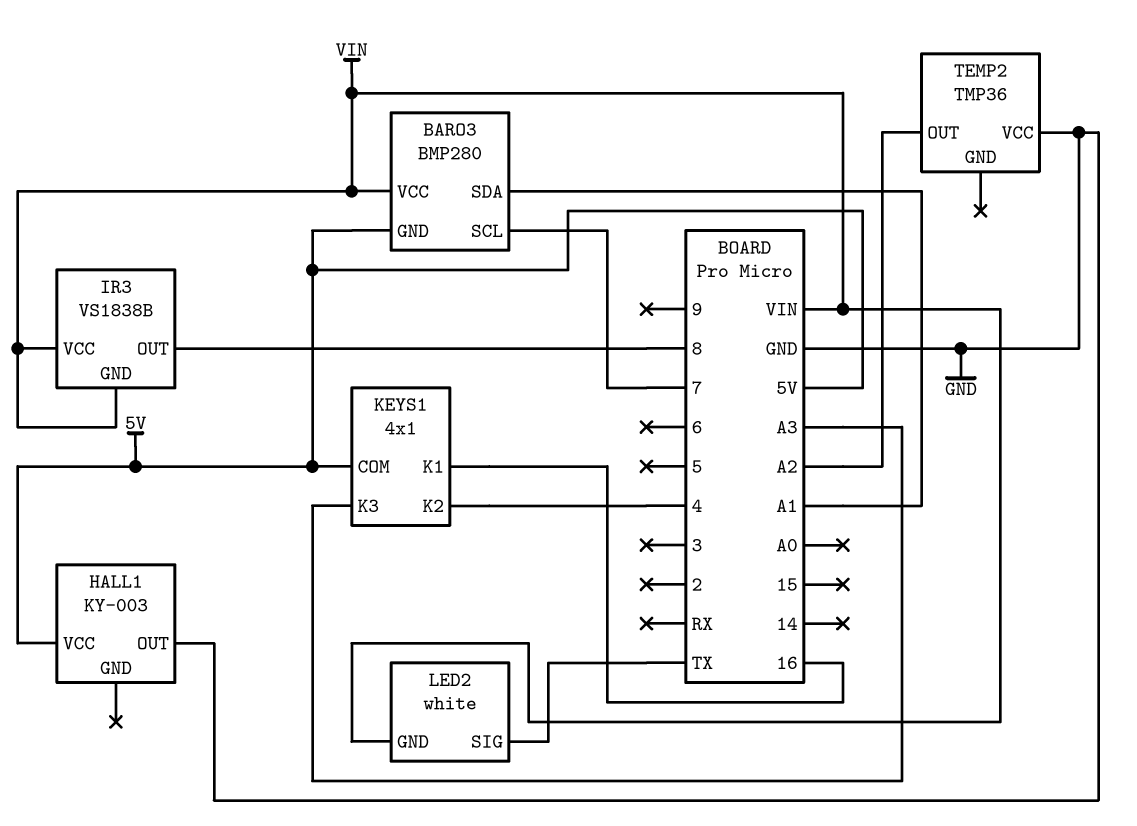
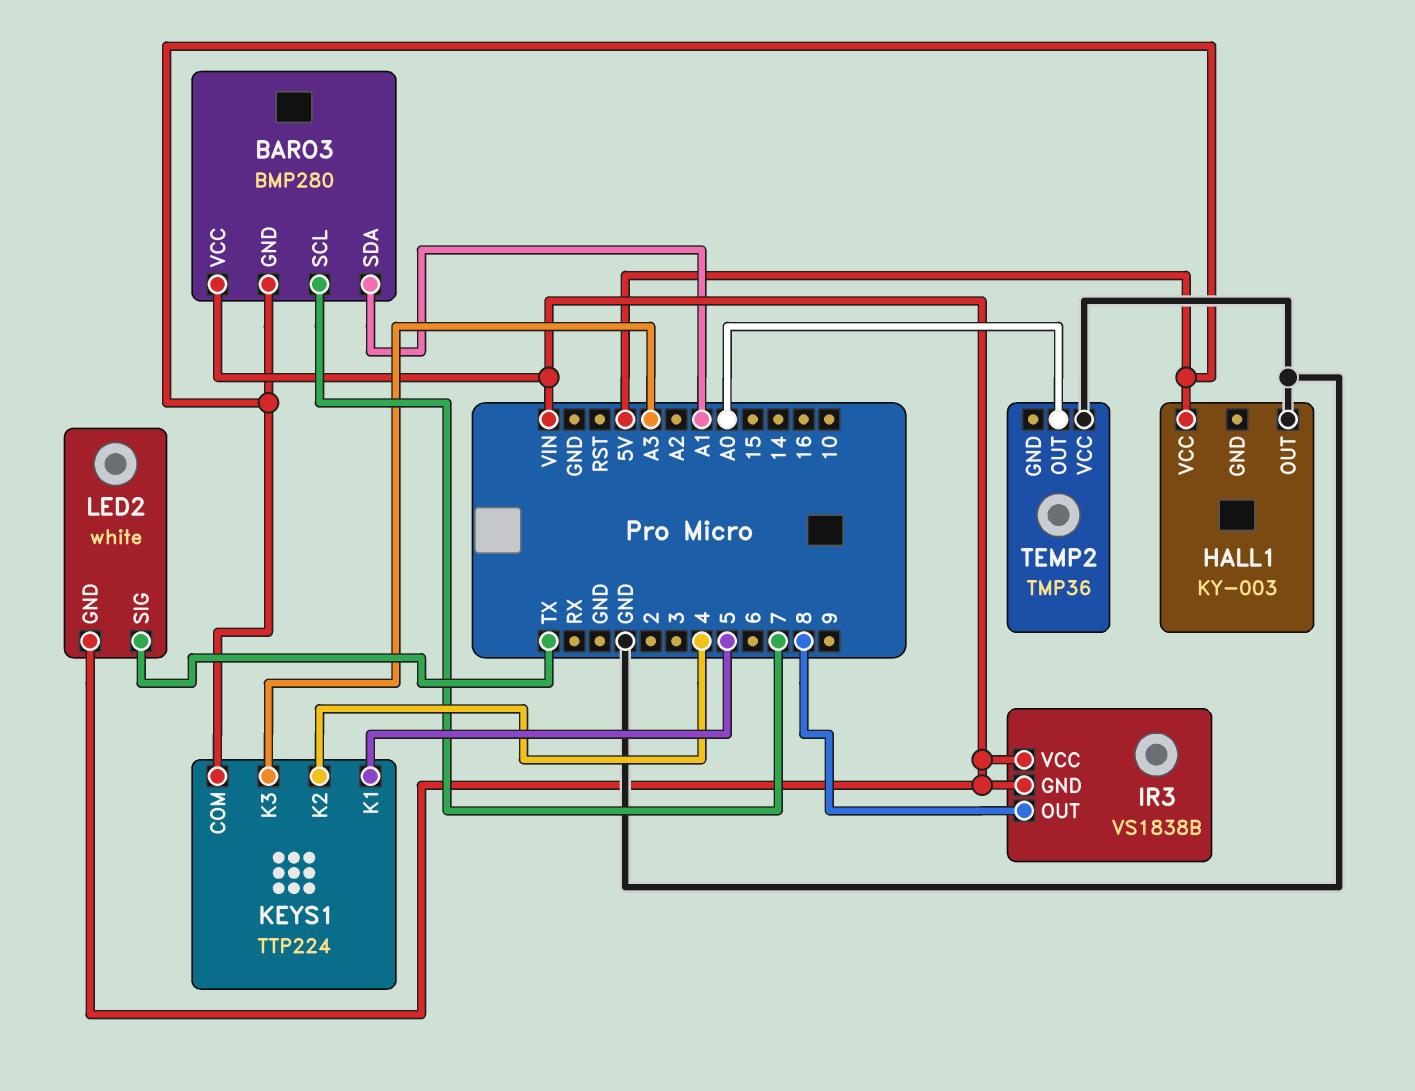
KEYS1: 4x1 -> TTP224
KEYS1 pin K1: 16 -> 5
TEMP2 pin OUT: A2 -> A0

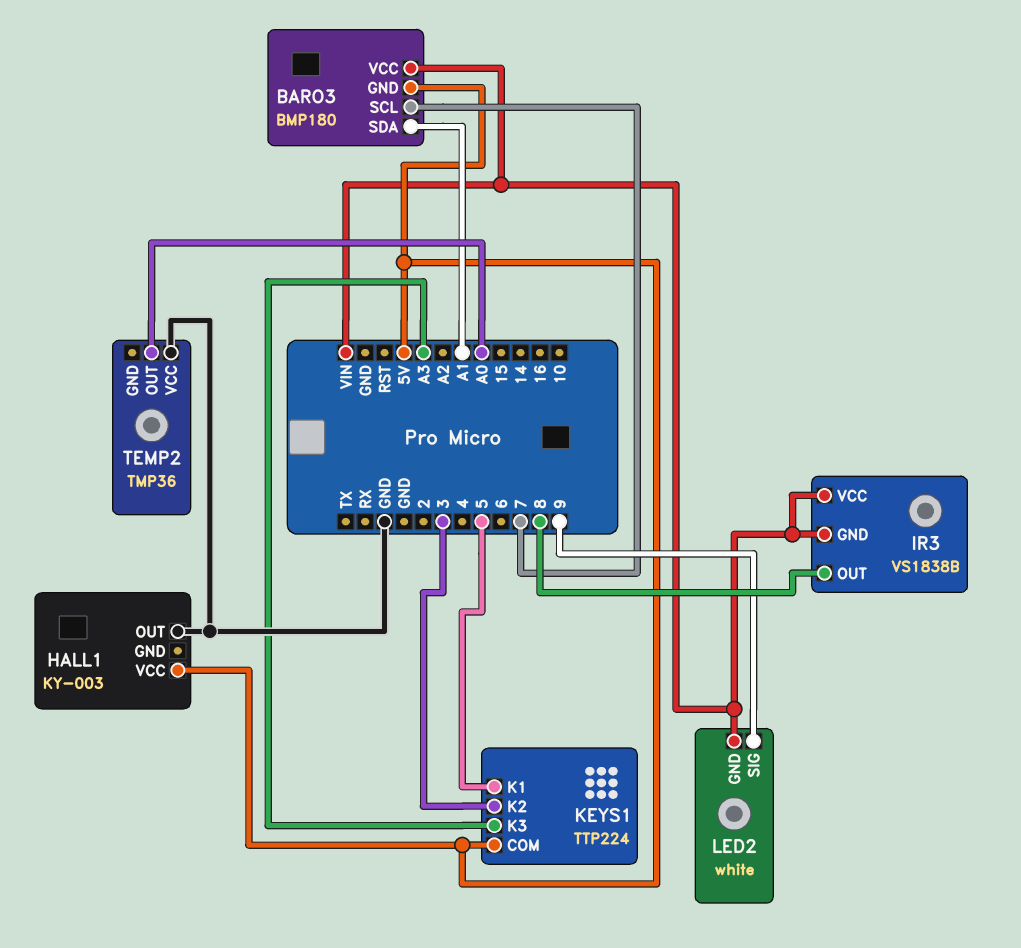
BARO3: BMP280 -> BMP180
KEYS1 pin K2: 4 -> 3
LED2 pin SIG: TX -> 9

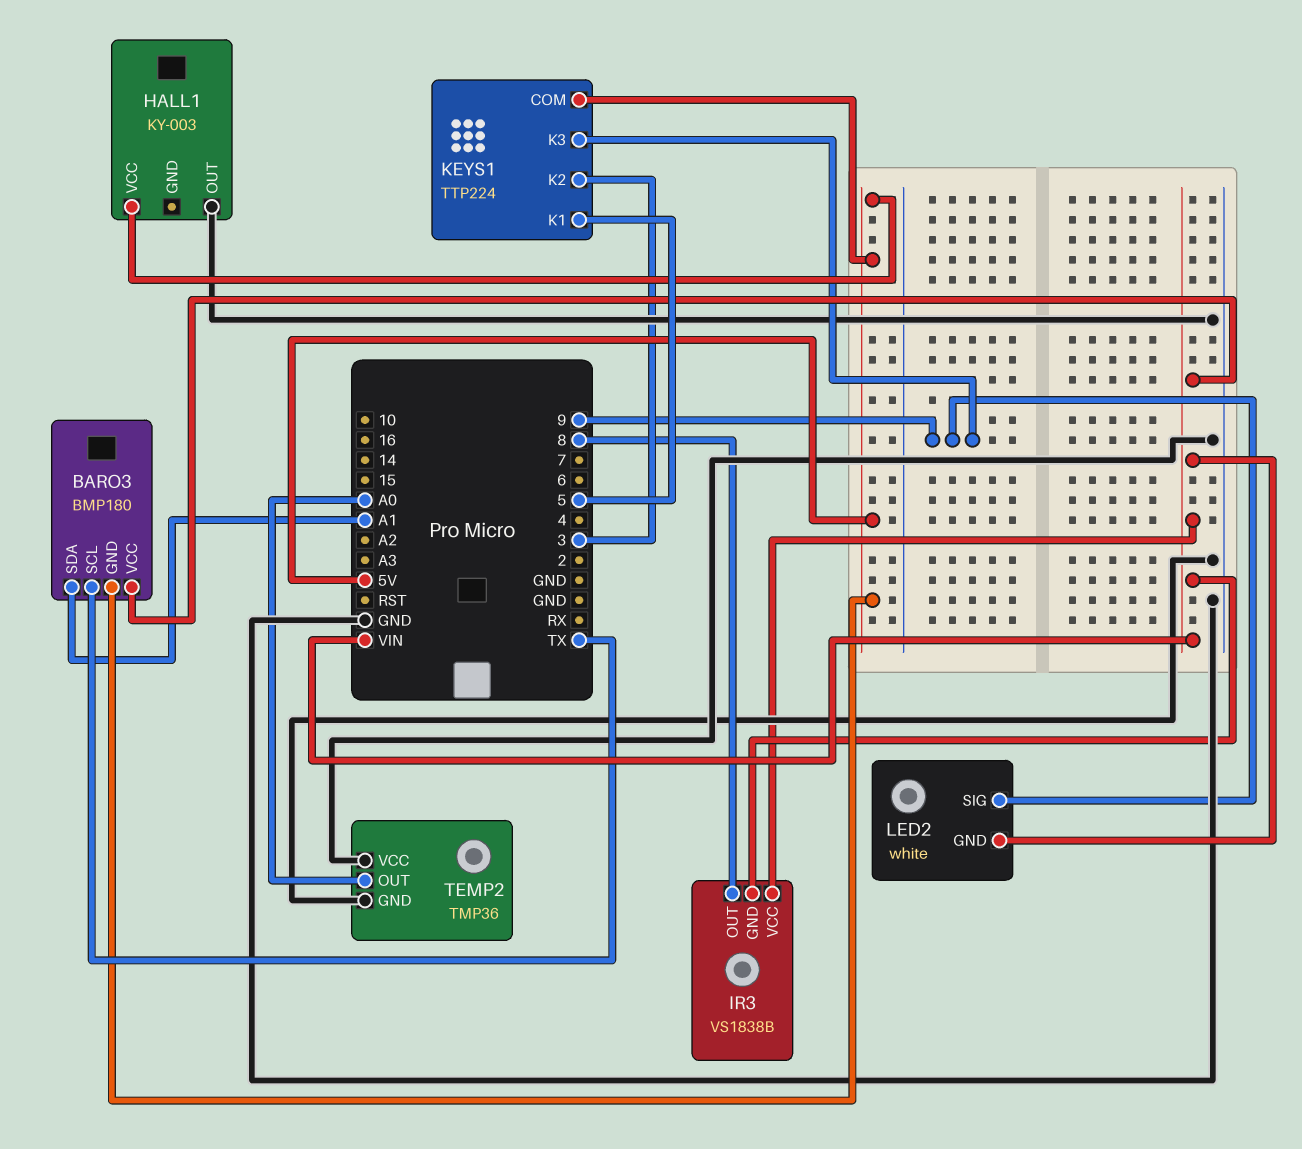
BARO3 pin SCL: 7 -> TX
KEYS1 pin K3: A3 -> 9
TEMP2 pin GND: none -> GND

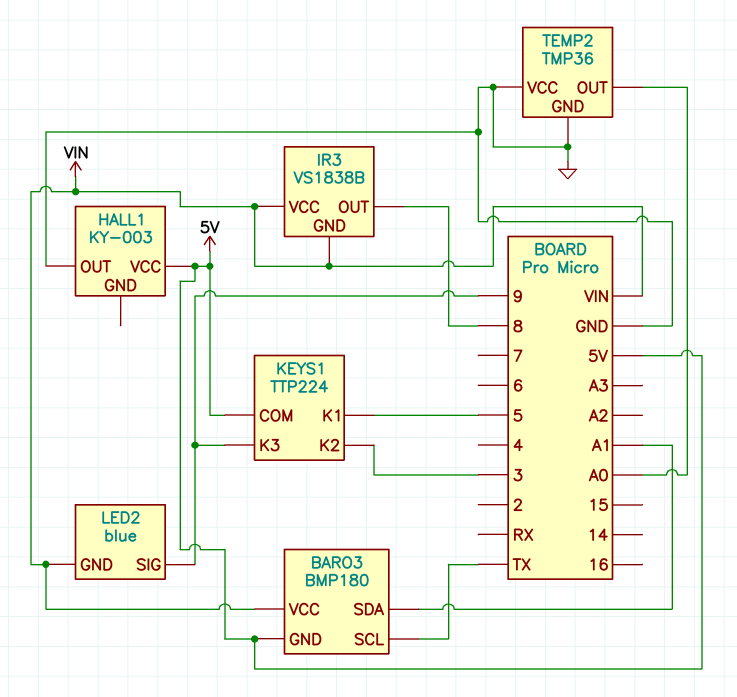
LED2: white -> blue

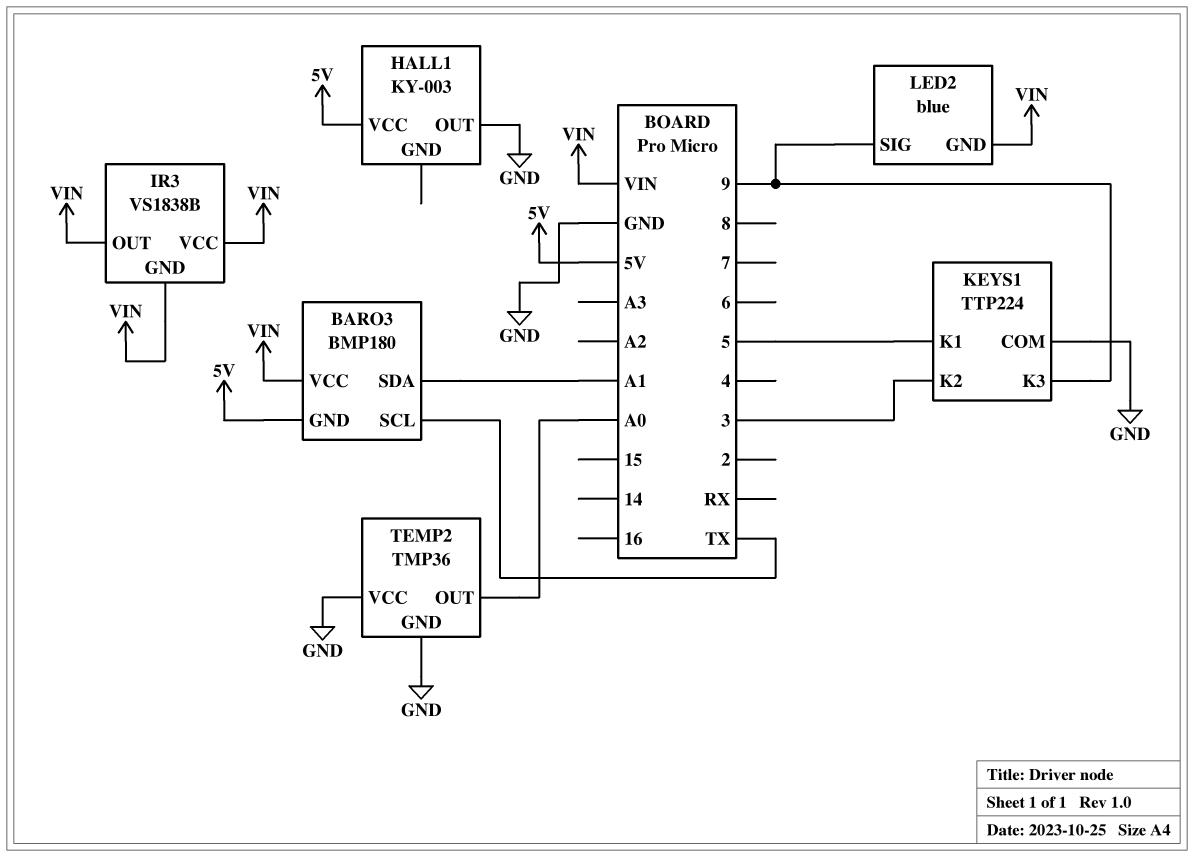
IR3 pin OUT: 8 -> VIN
KEYS1 pin COM: 5V -> GND

